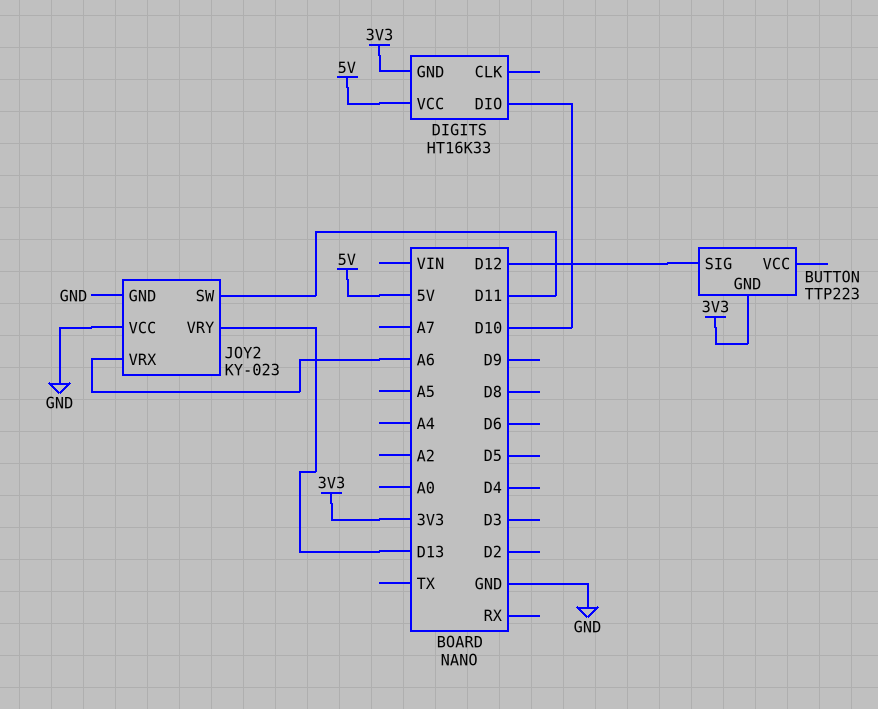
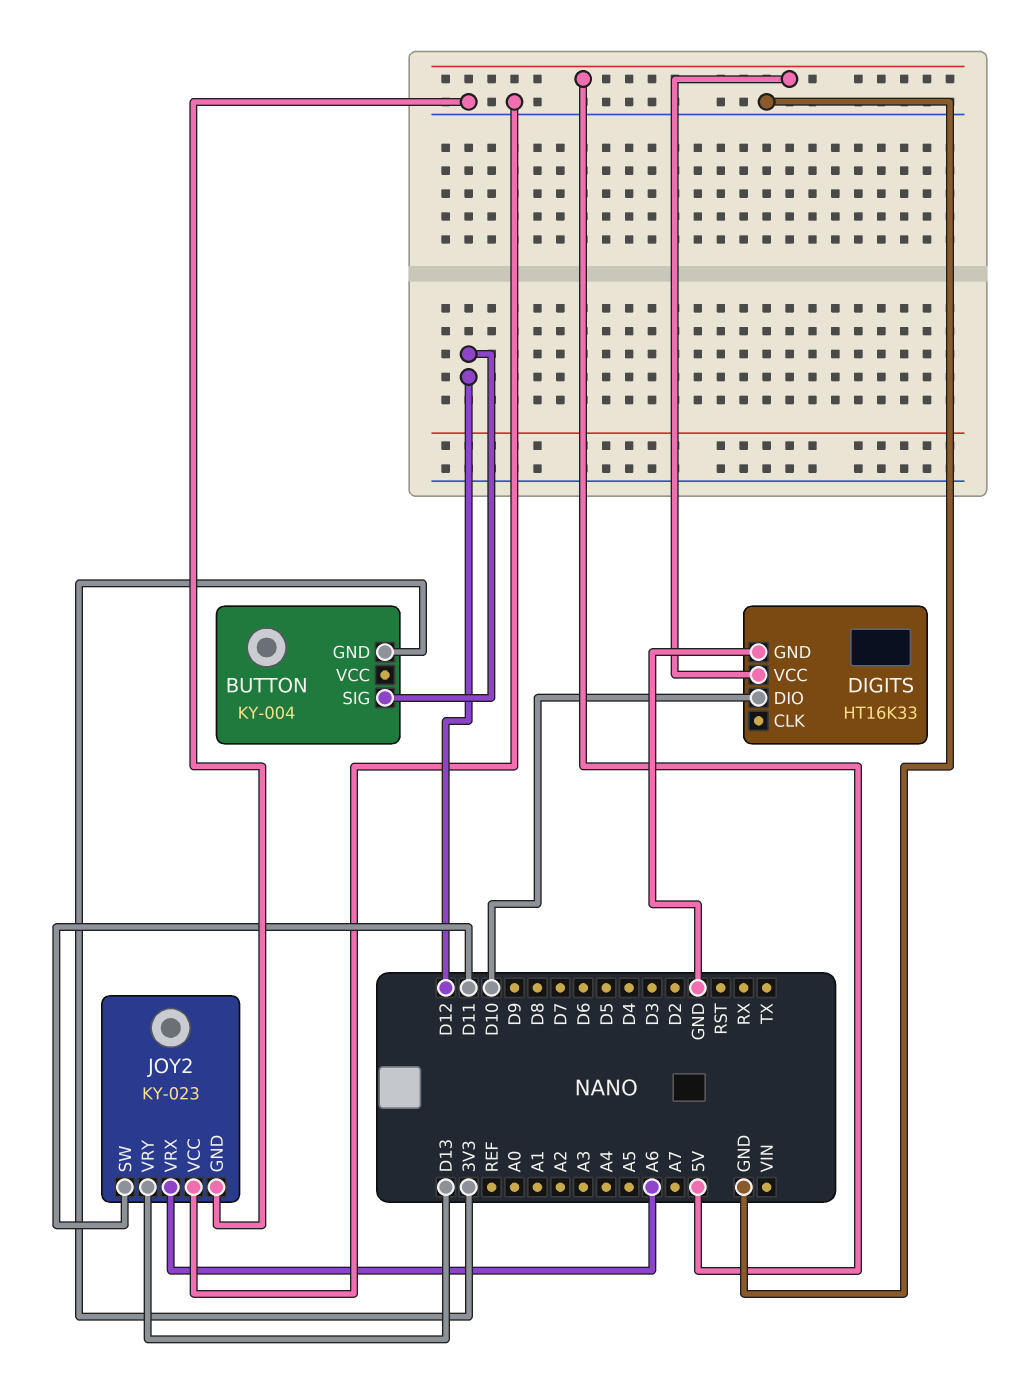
BUTTON: TTP223 -> KY-004
DIGITS pin GND: 3V3 -> GND

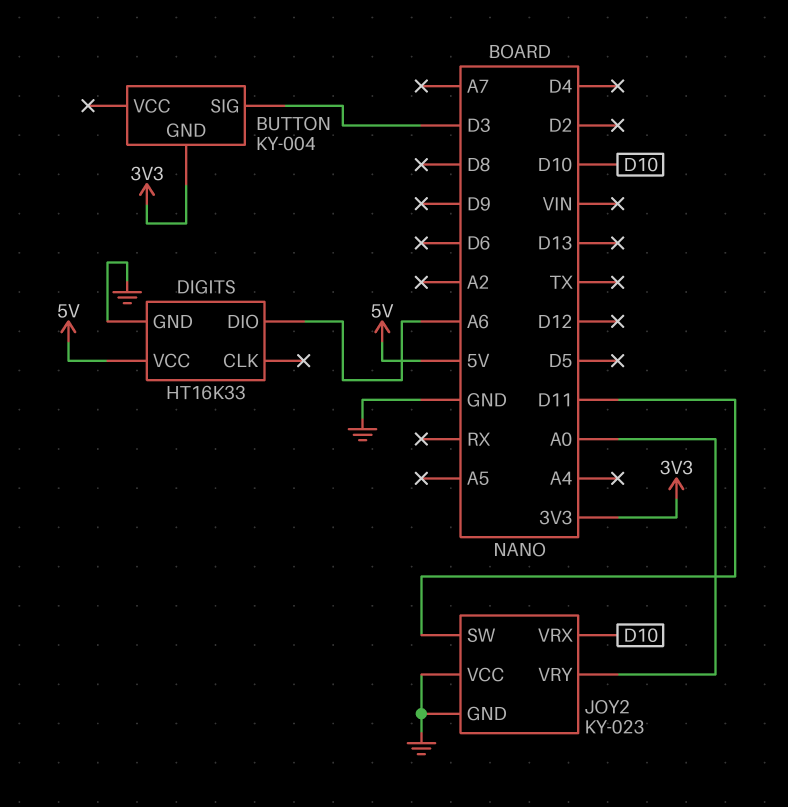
BUTTON pin SIG: D12 -> D3
DIGITS pin DIO: D10 -> A6
JOY2 pin VRX: A6 -> D10
JOY2 pin VRY: D13 -> A0

